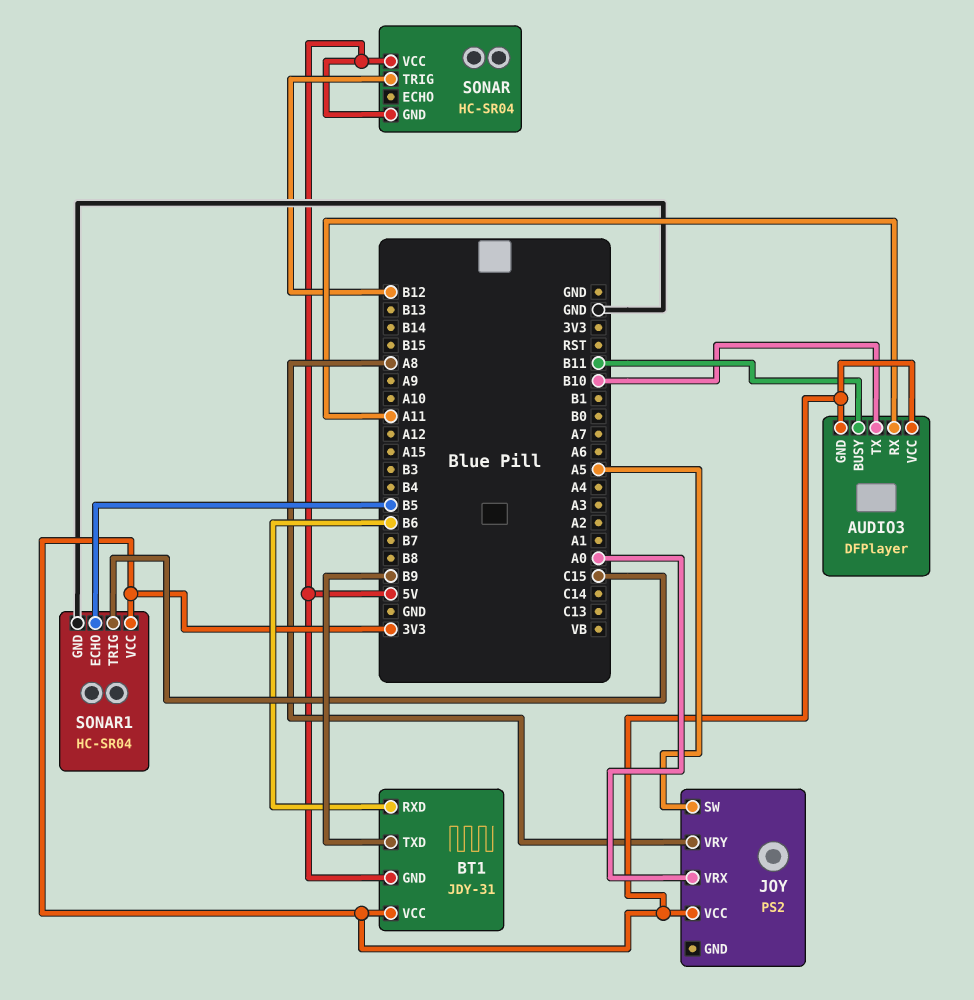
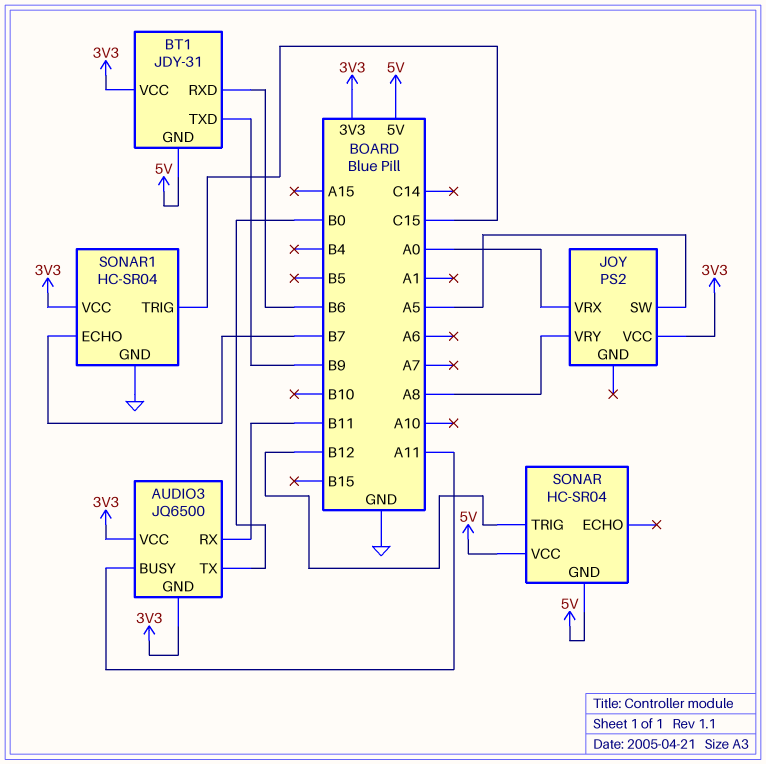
AUDIO3: DFPlayer -> JQ6500
AUDIO3 pin BUSY: B11 -> A11
AUDIO3 pin RX: A11 -> B11
AUDIO3 pin TX: B10 -> B0
SONAR1 pin ECHO: B5 -> B7

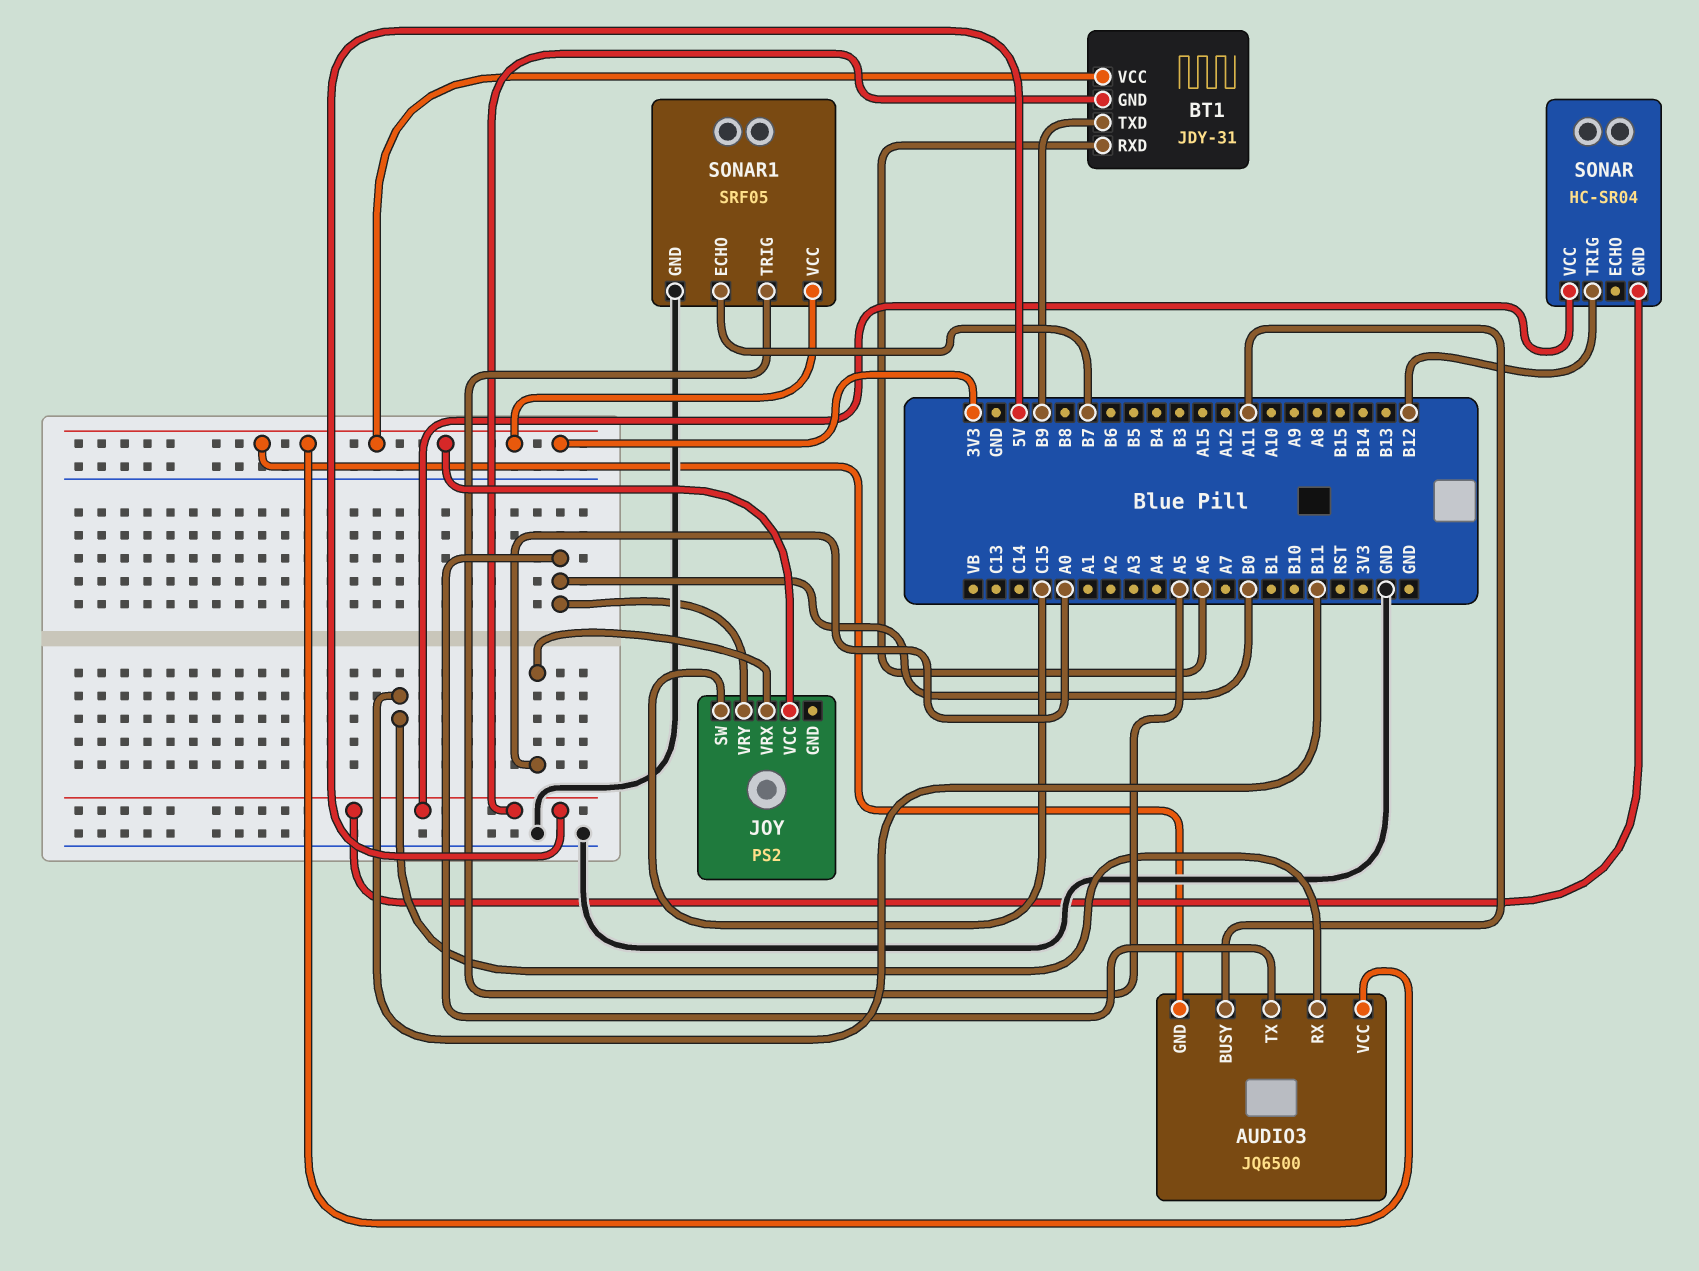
BT1 pin RXD: B6 -> A6
JOY pin SW: A5 -> C15
JOY pin VRY: A8 -> B0
SONAR1: HC-SR04 -> SRF05
SONAR1 pin TRIG: C15 -> A5

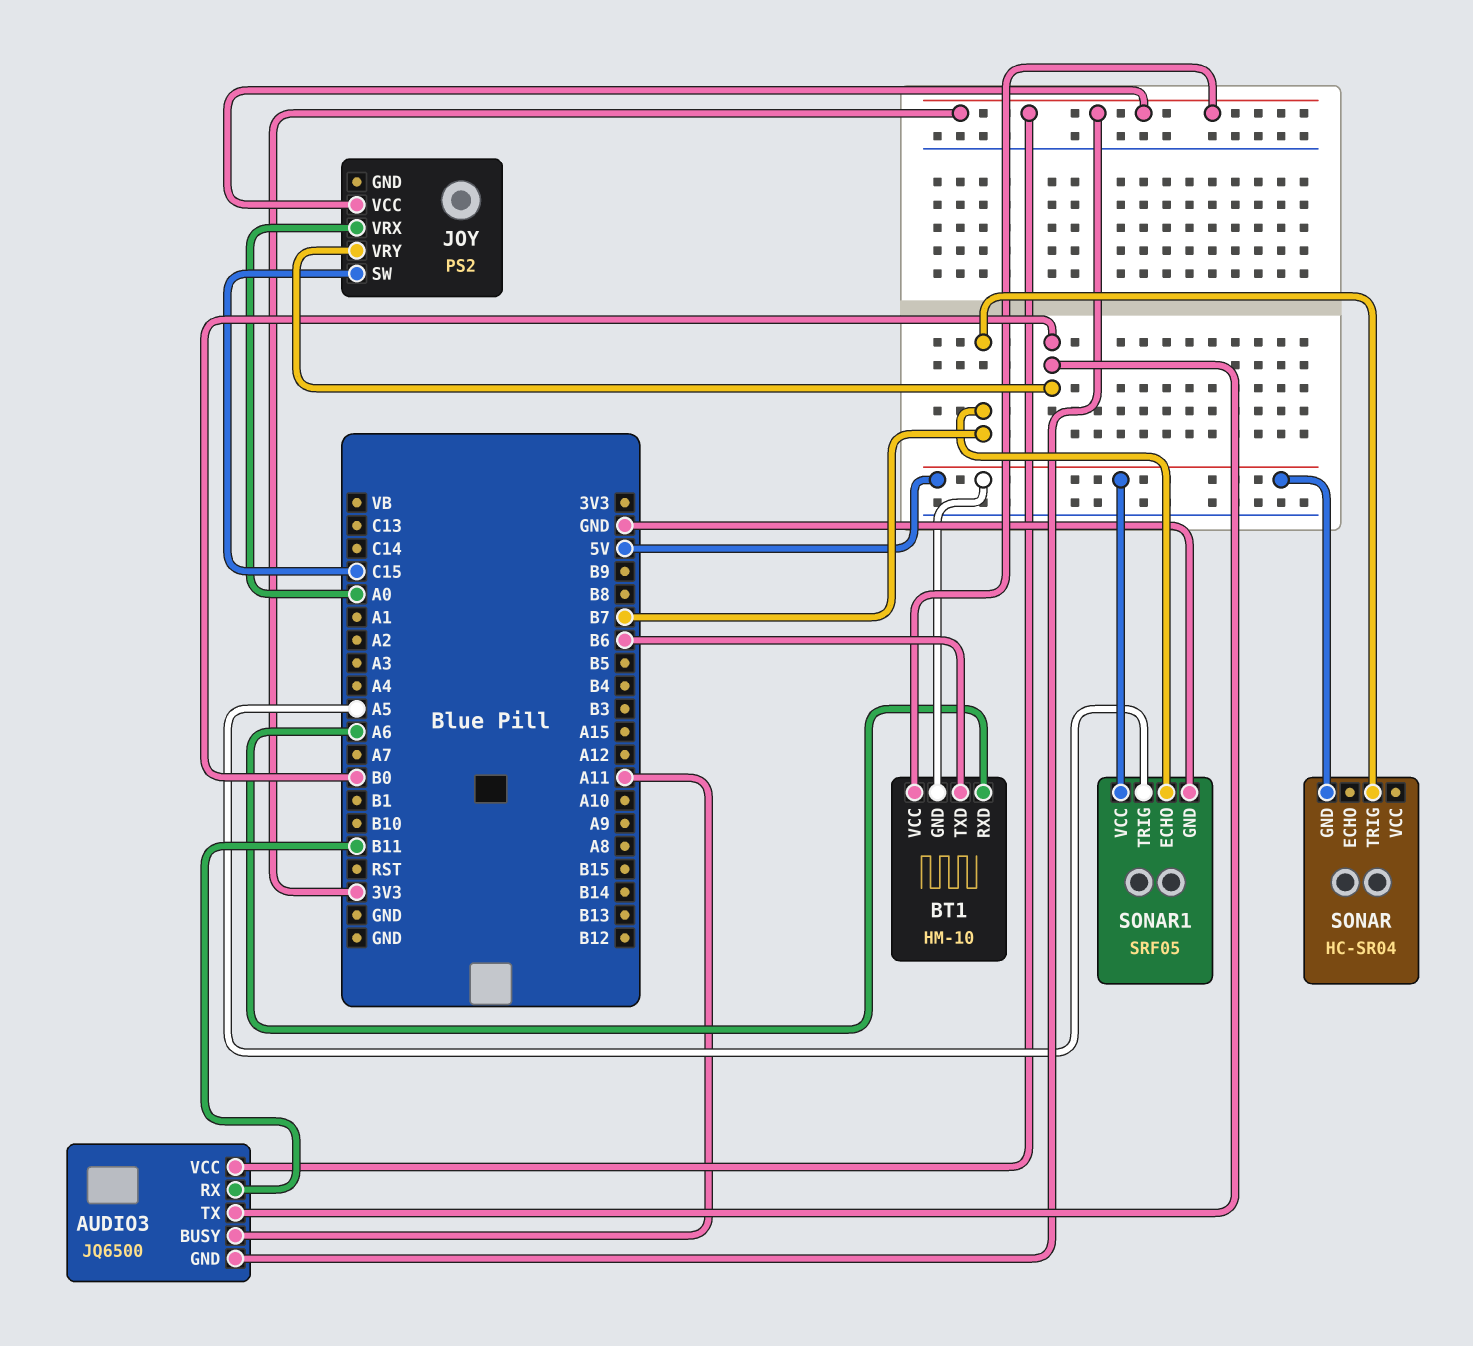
BT1: JDY-31 -> HM-10
BT1 pin TXD: B9 -> B6
SONAR pin TRIG: B12 -> B7
SONAR pin VCC: 5V -> none
SONAR1 pin VCC: 3V3 -> 5V

